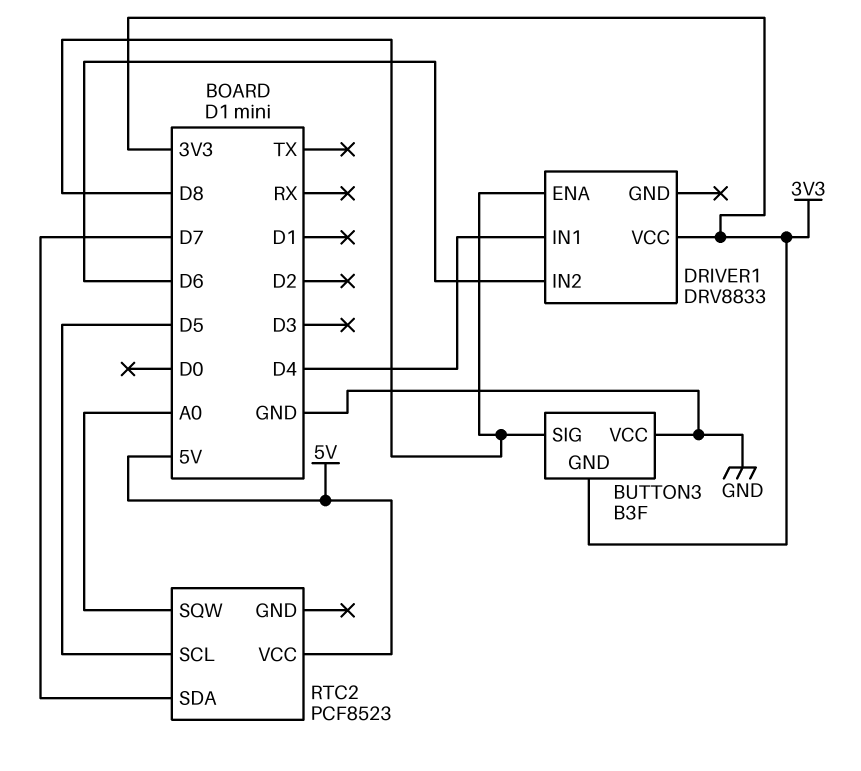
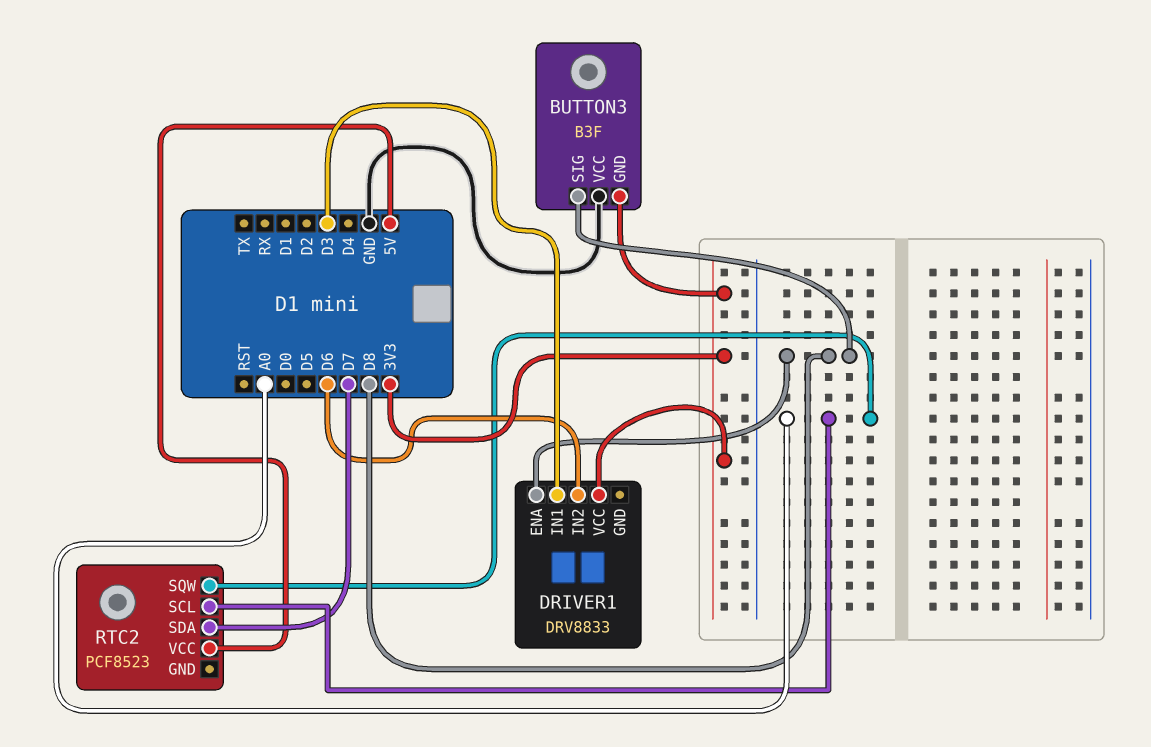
DRIVER1 pin IN1: D4 -> D3
RTC2 pin SCL: D5 -> A0

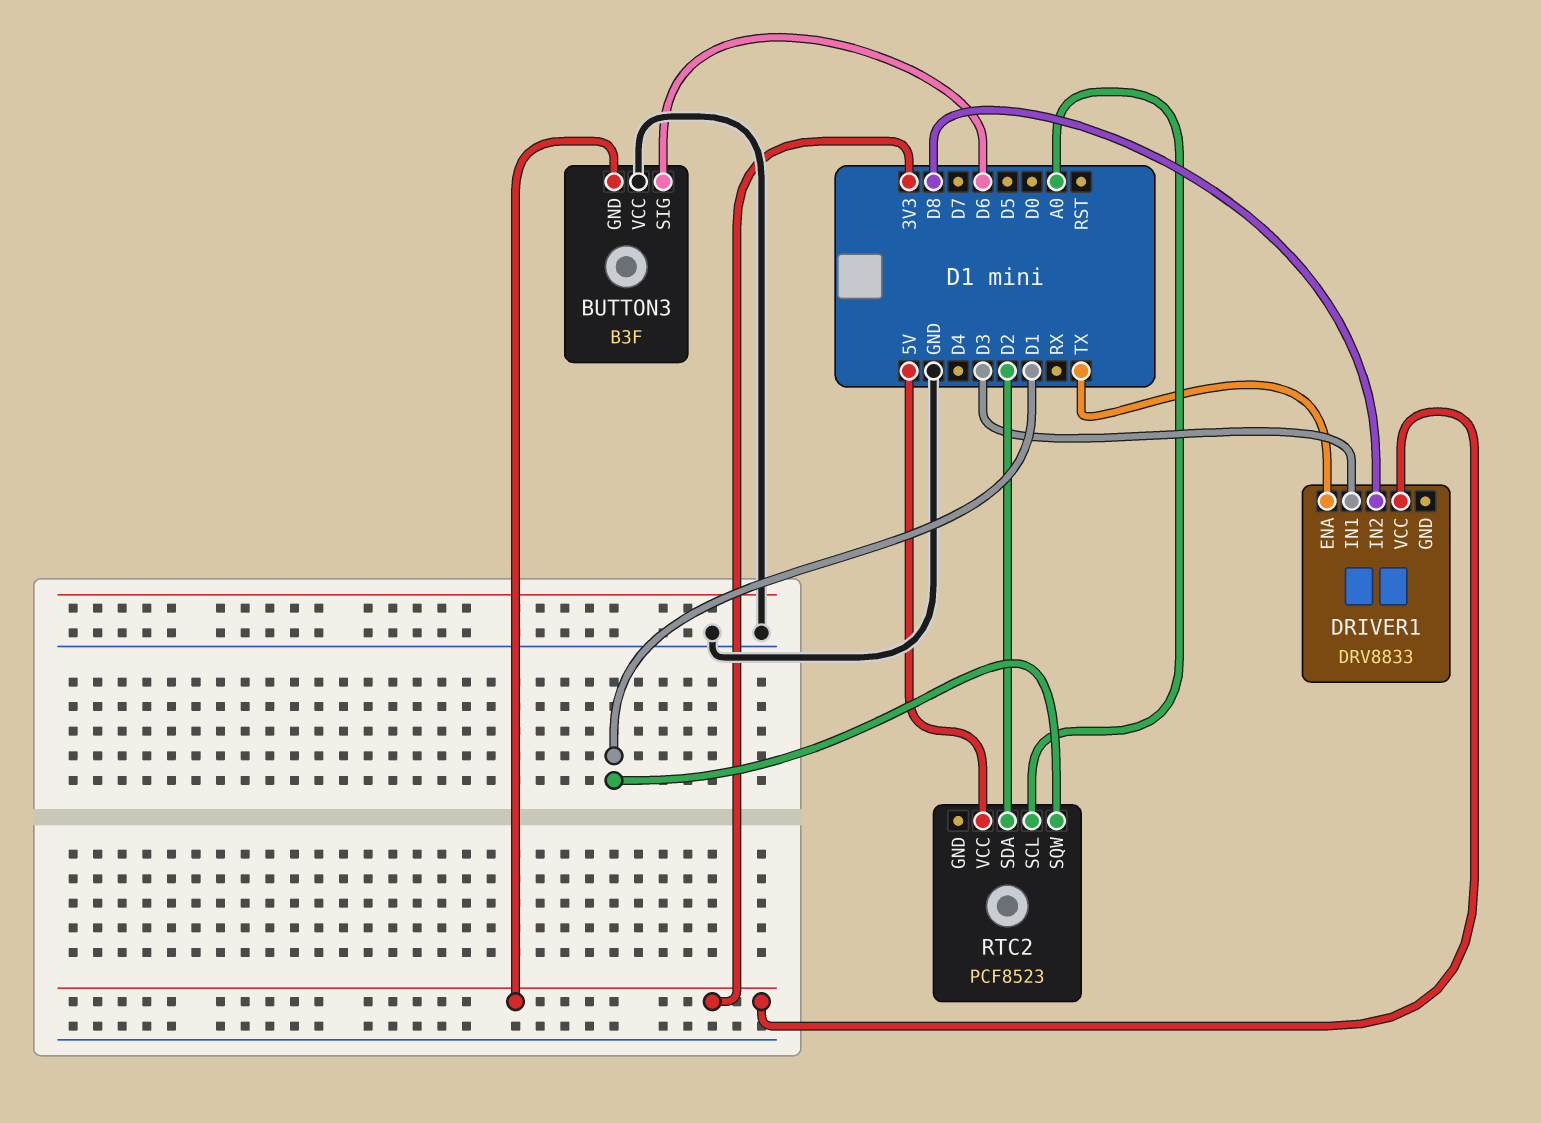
BUTTON3 pin SIG: D8 -> D6
DRIVER1 pin ENA: D8 -> TX
DRIVER1 pin IN2: D6 -> D8
RTC2 pin SDA: D7 -> D2
RTC2 pin SQW: A0 -> D1

